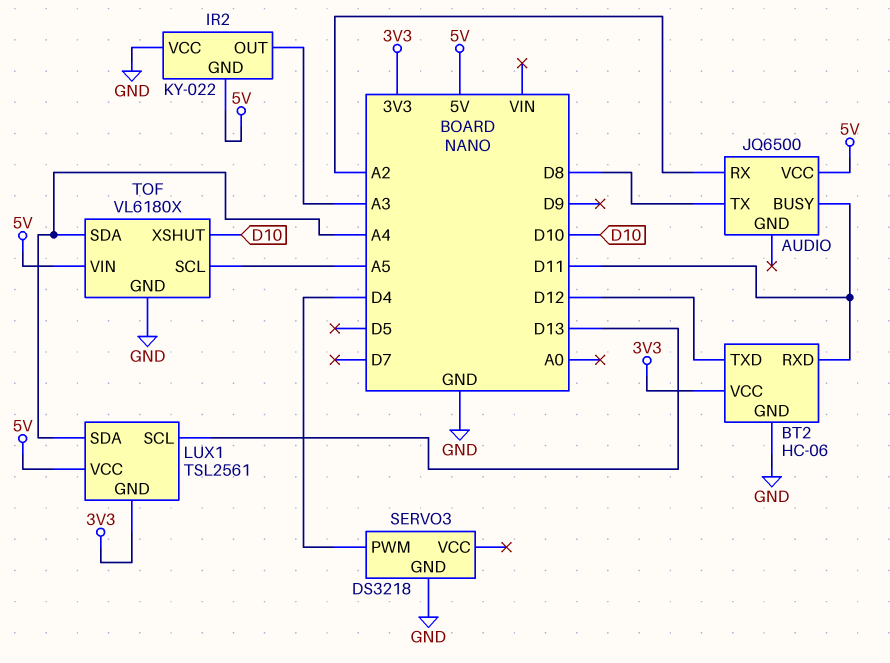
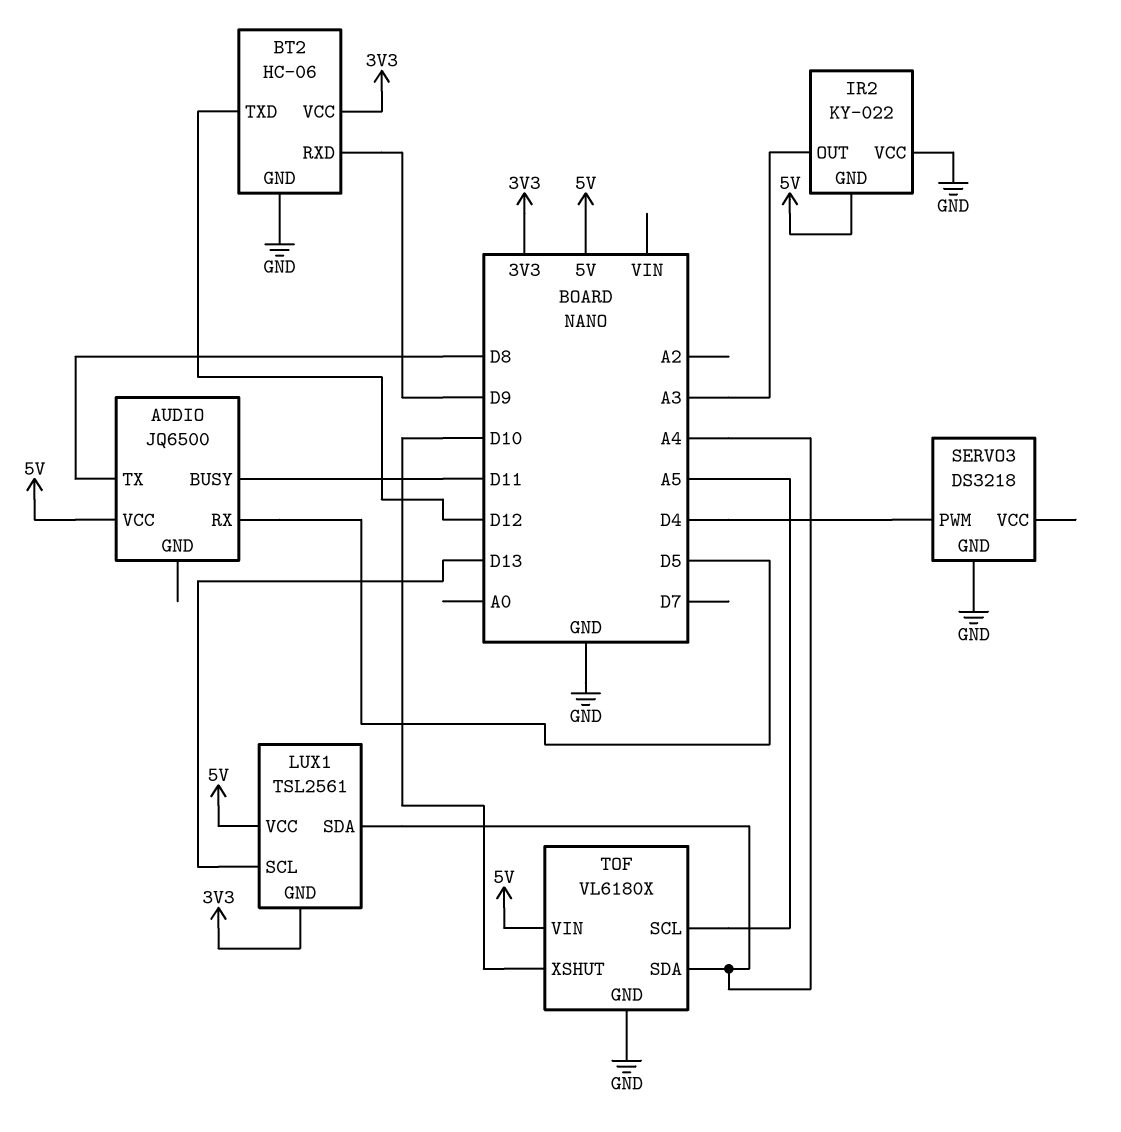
AUDIO pin RX: A2 -> D5
BT2 pin RXD: D11 -> D9

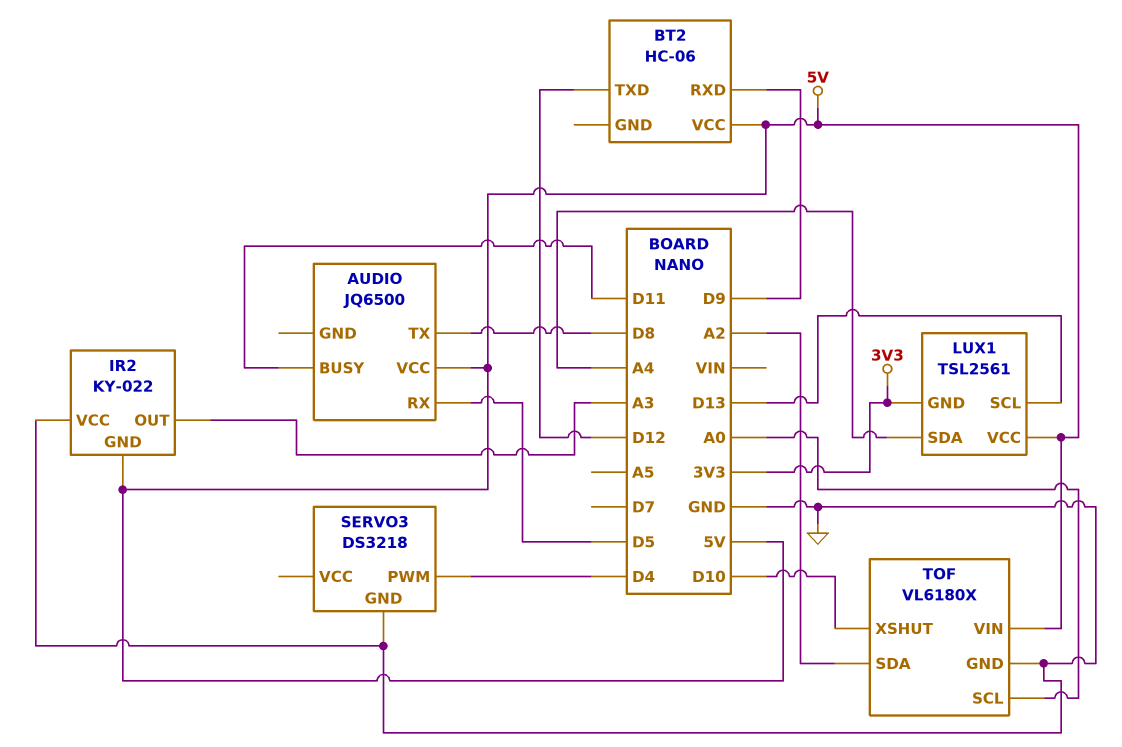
BT2 pin GND: GND -> none
BT2 pin VCC: 3V3 -> 5V
TOF pin SCL: A5 -> A0
TOF pin SDA: A4 -> A2

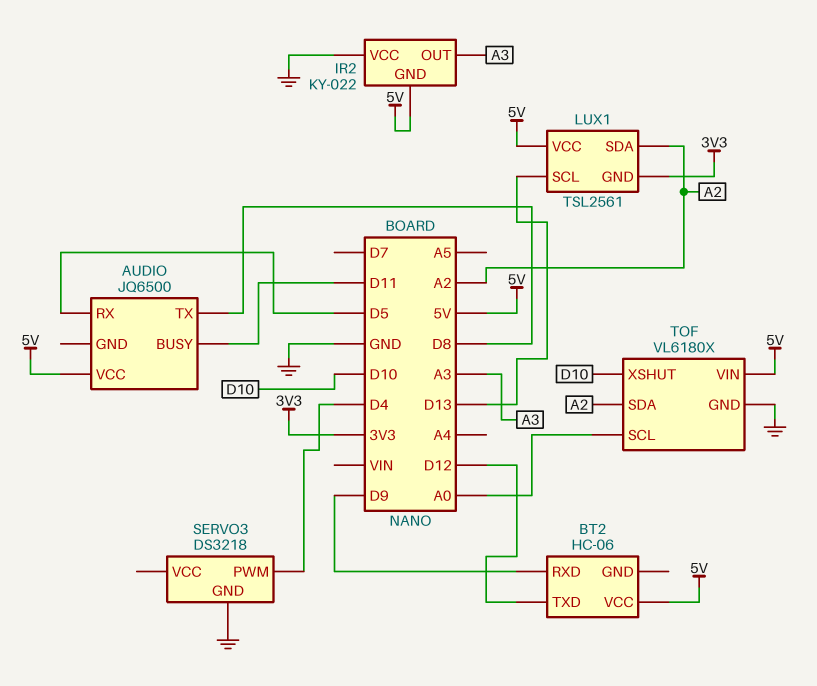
LUX1 pin SDA: A4 -> A2

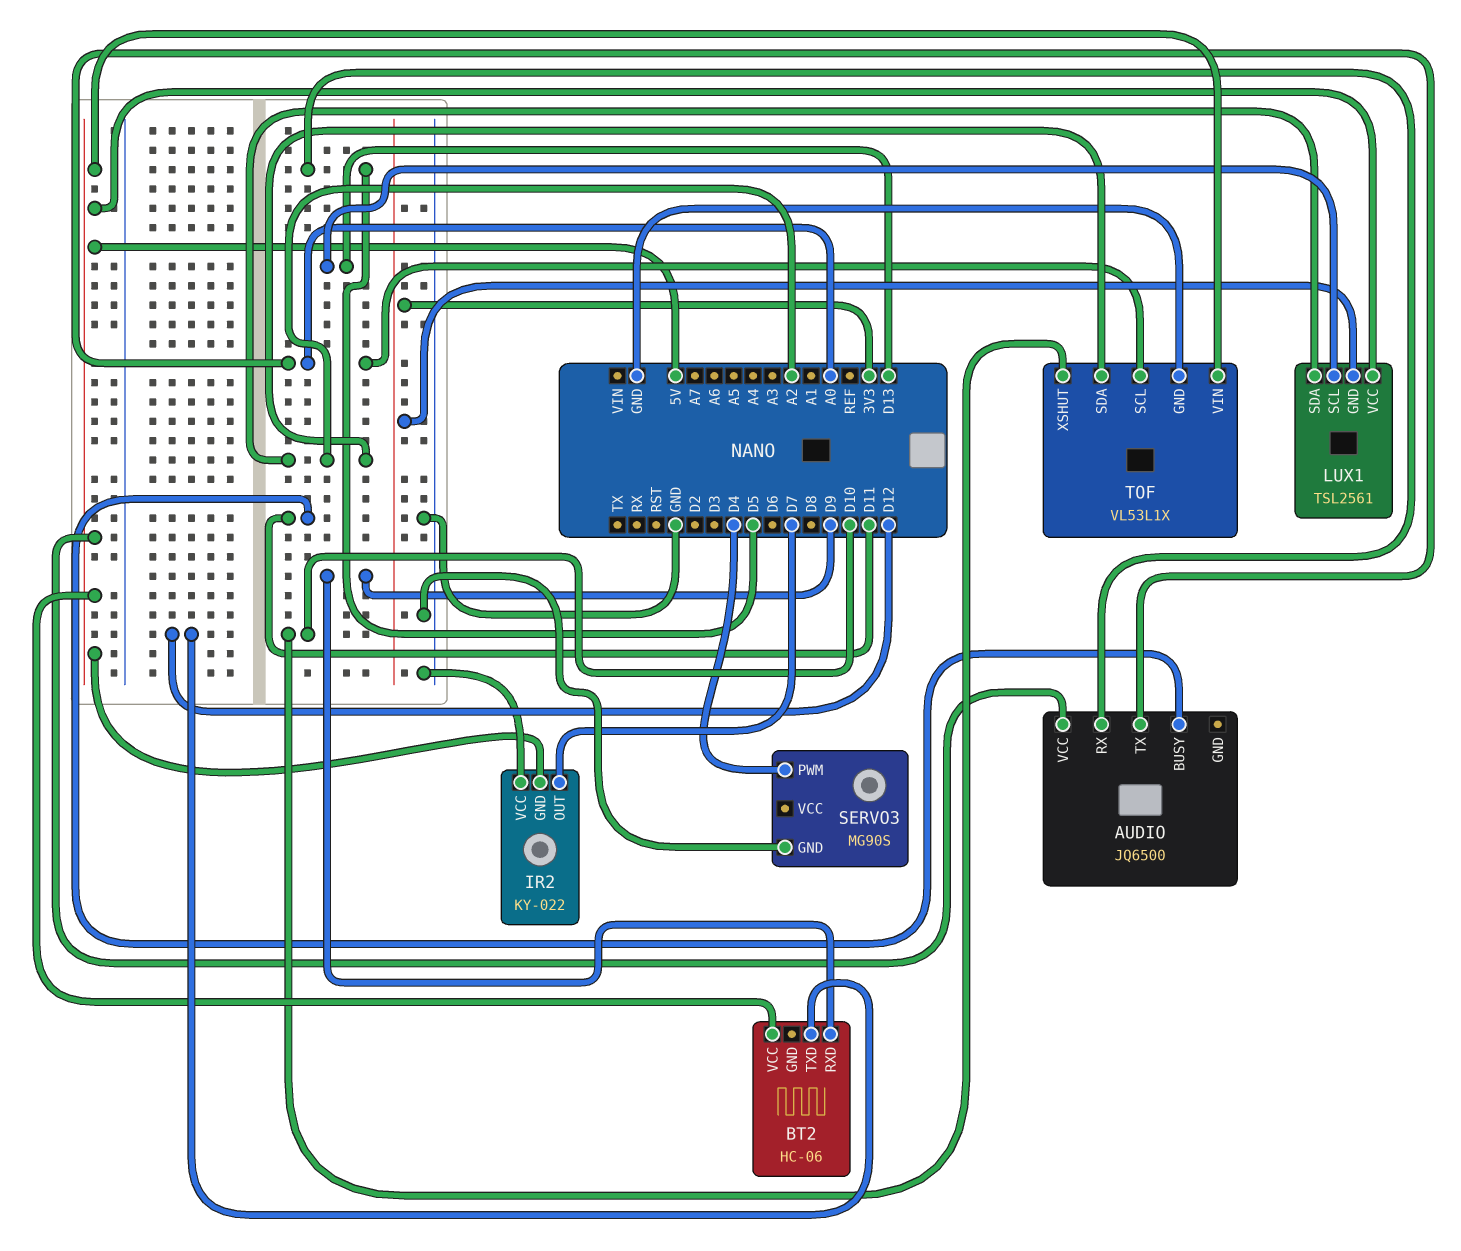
AUDIO pin TX: D8 -> A0
IR2 pin OUT: A3 -> D7
SERVO3: DS3218 -> MG90S
TOF: VL6180X -> VL53L1X

